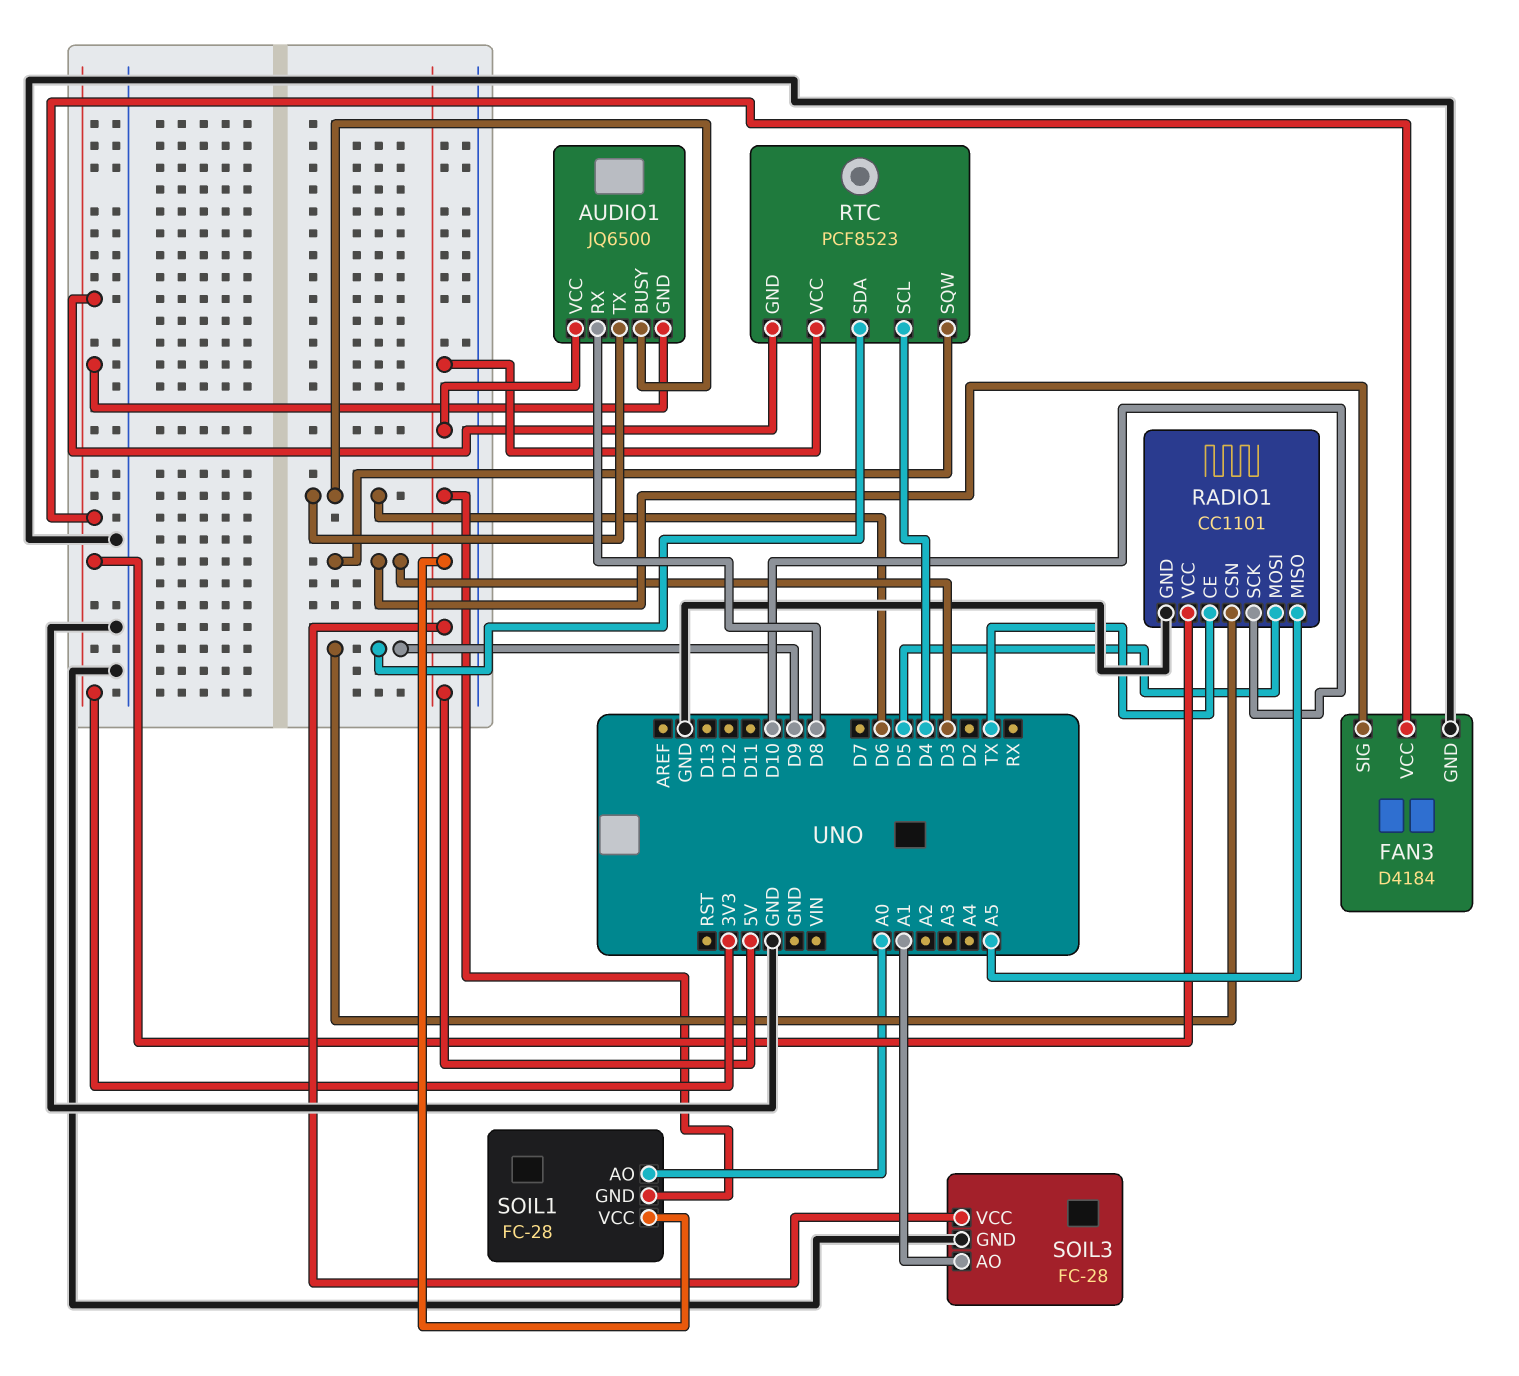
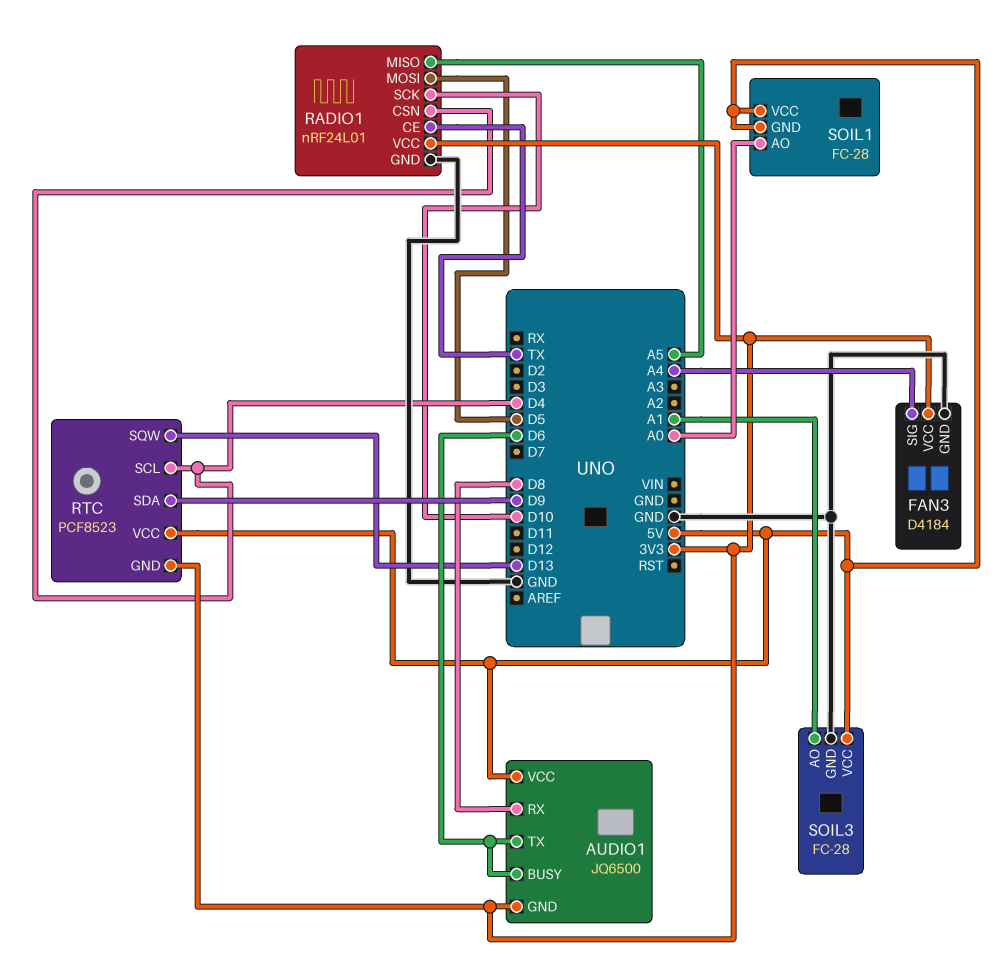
FAN3 pin SIG: D3 -> A4
RADIO1: CC1101 -> nRF24L01
RADIO1 pin CSN: D9 -> D4
RTC pin SQW: D3 -> D13

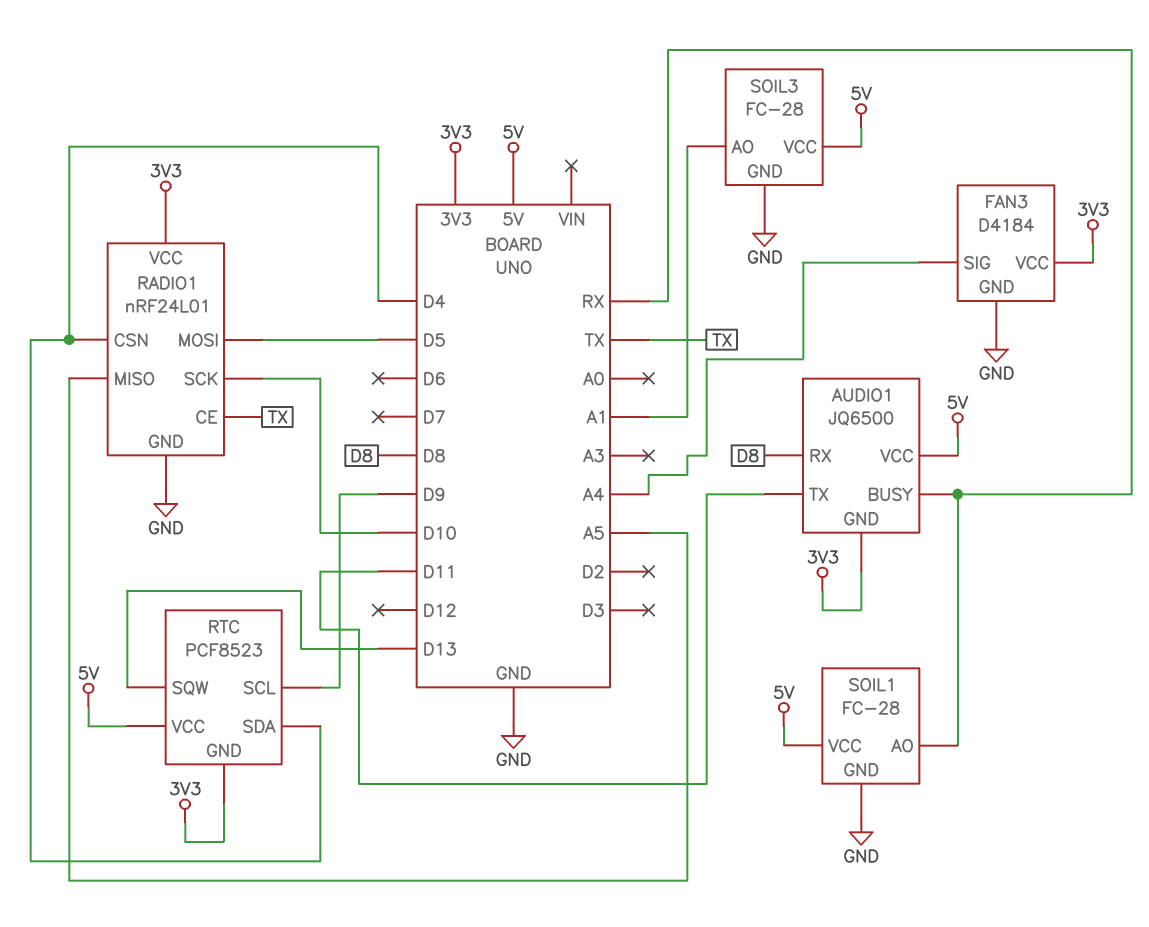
AUDIO1 pin BUSY: D6 -> RX
AUDIO1 pin TX: D6 -> D11
RTC pin SCL: D4 -> D9
RTC pin SDA: D9 -> D4
SOIL1 pin AO: A0 -> RX
SOIL1 pin GND: 5V -> GND

